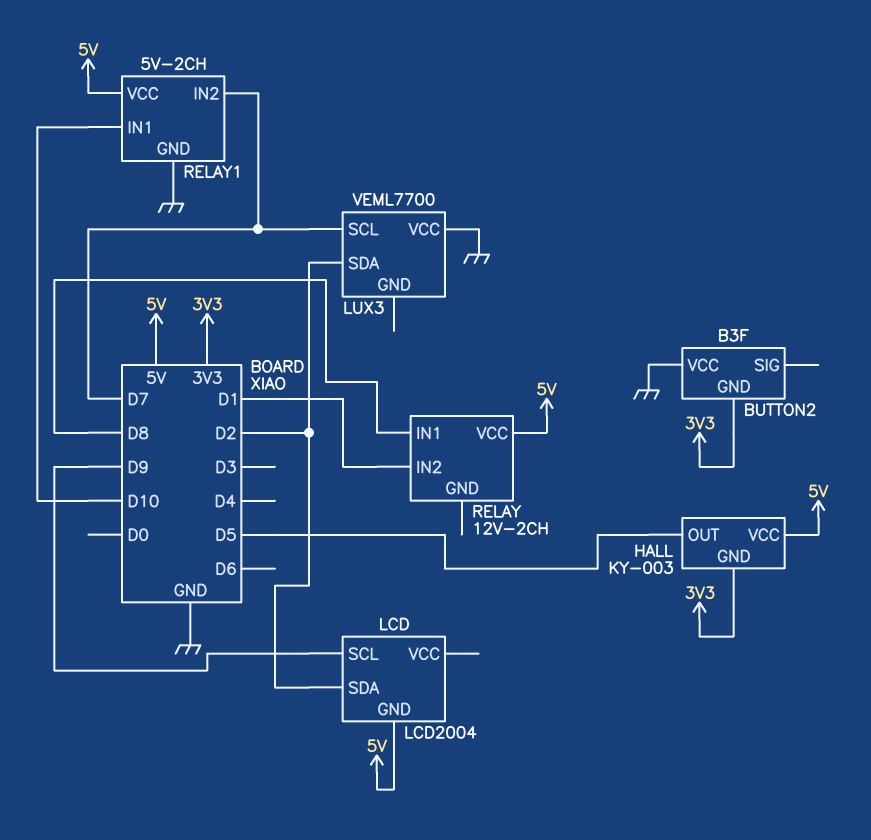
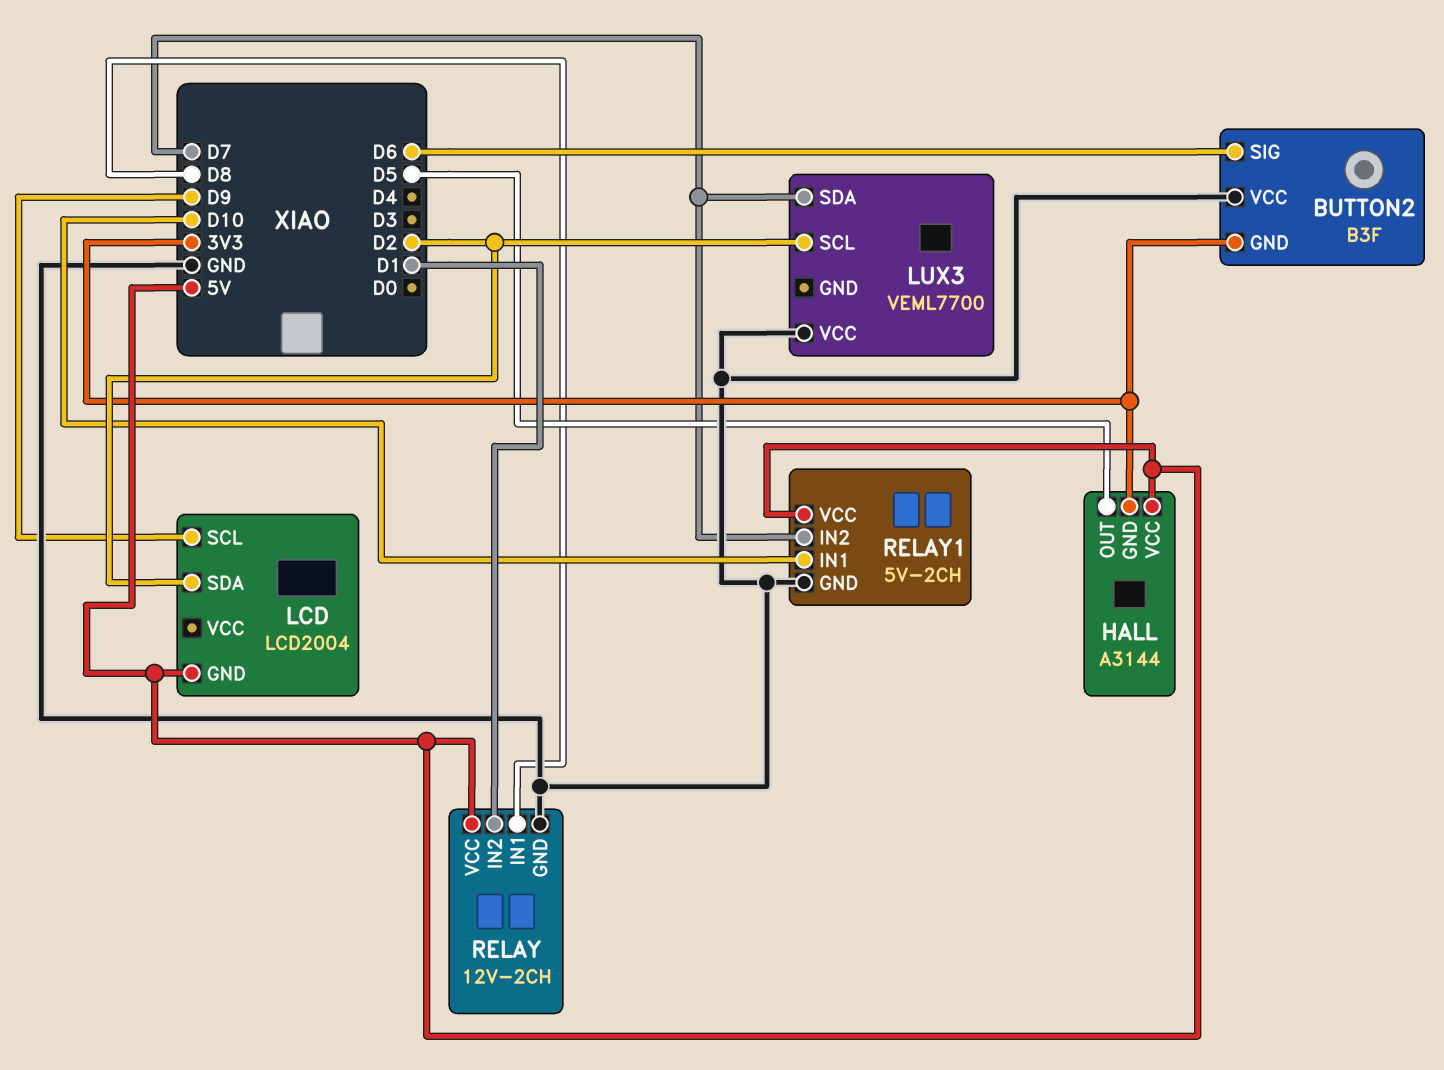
BUTTON2 pin SIG: none -> D6
HALL: KY-003 -> A3144
LUX3 pin SCL: D7 -> D2
LUX3 pin SDA: D2 -> D7
RELAY pin GND: none -> GND

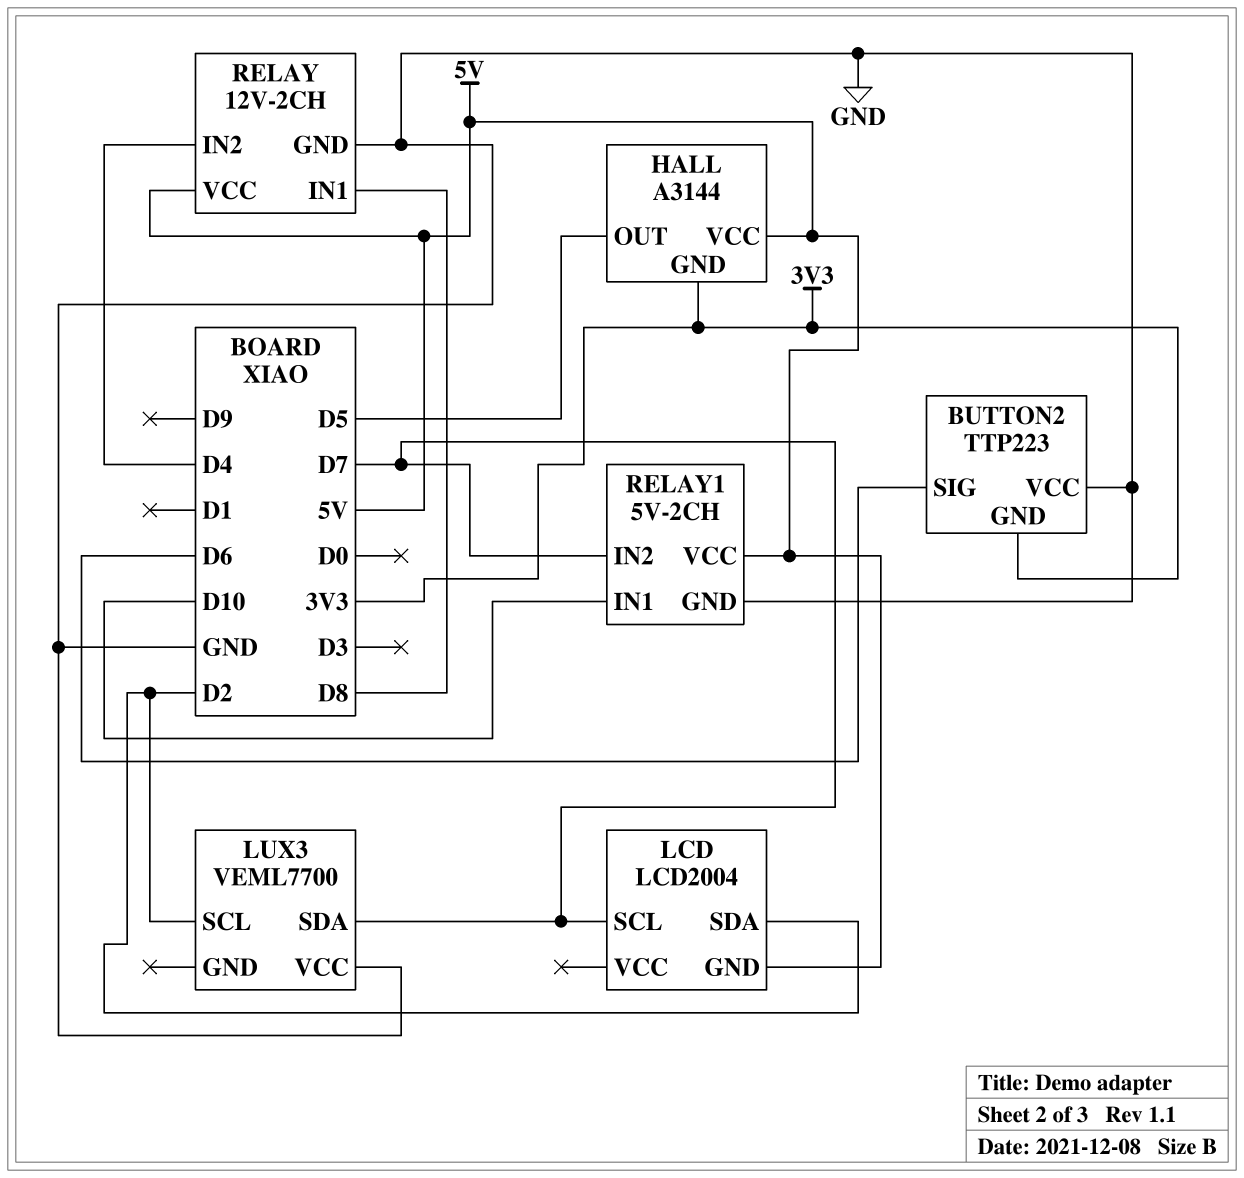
BUTTON2: B3F -> TTP223
LCD pin SCL: D9 -> D7
RELAY pin IN2: D1 -> D4

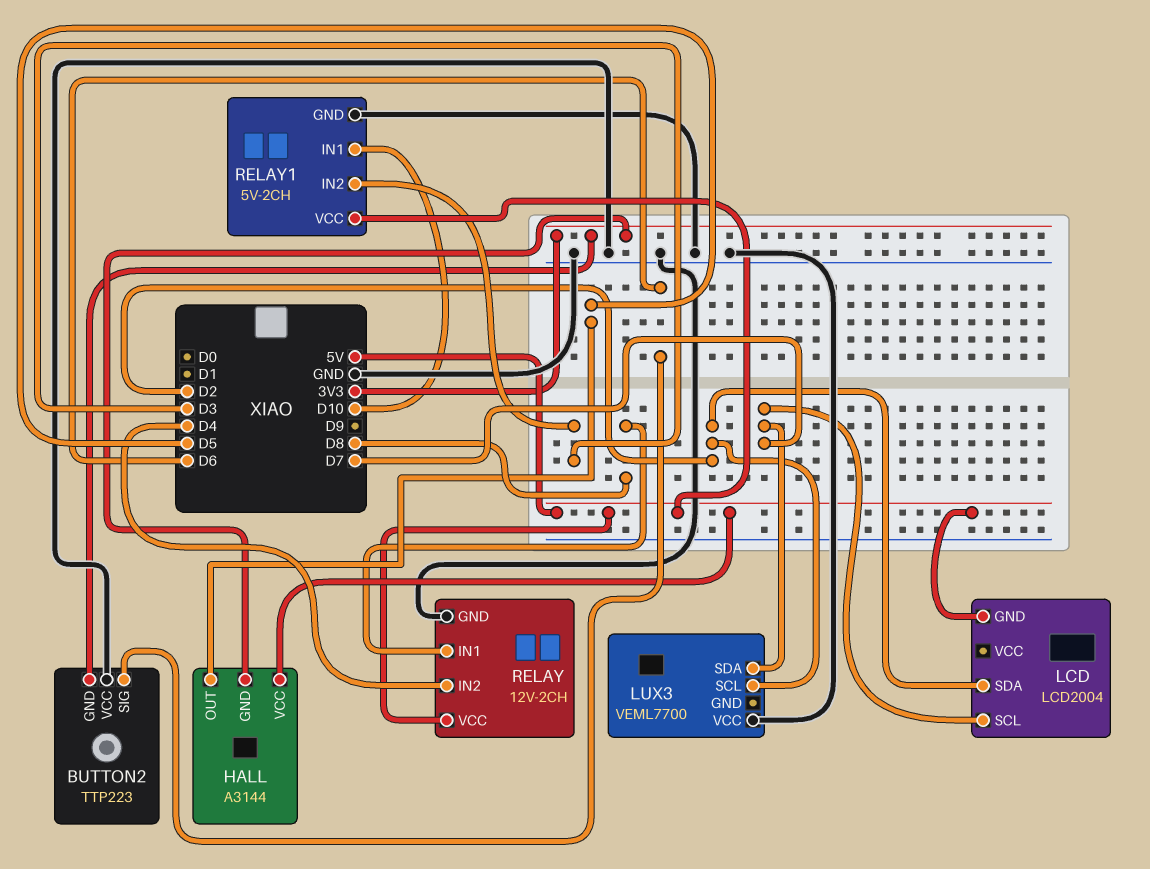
RELAY1 pin IN2: D7 -> D3

